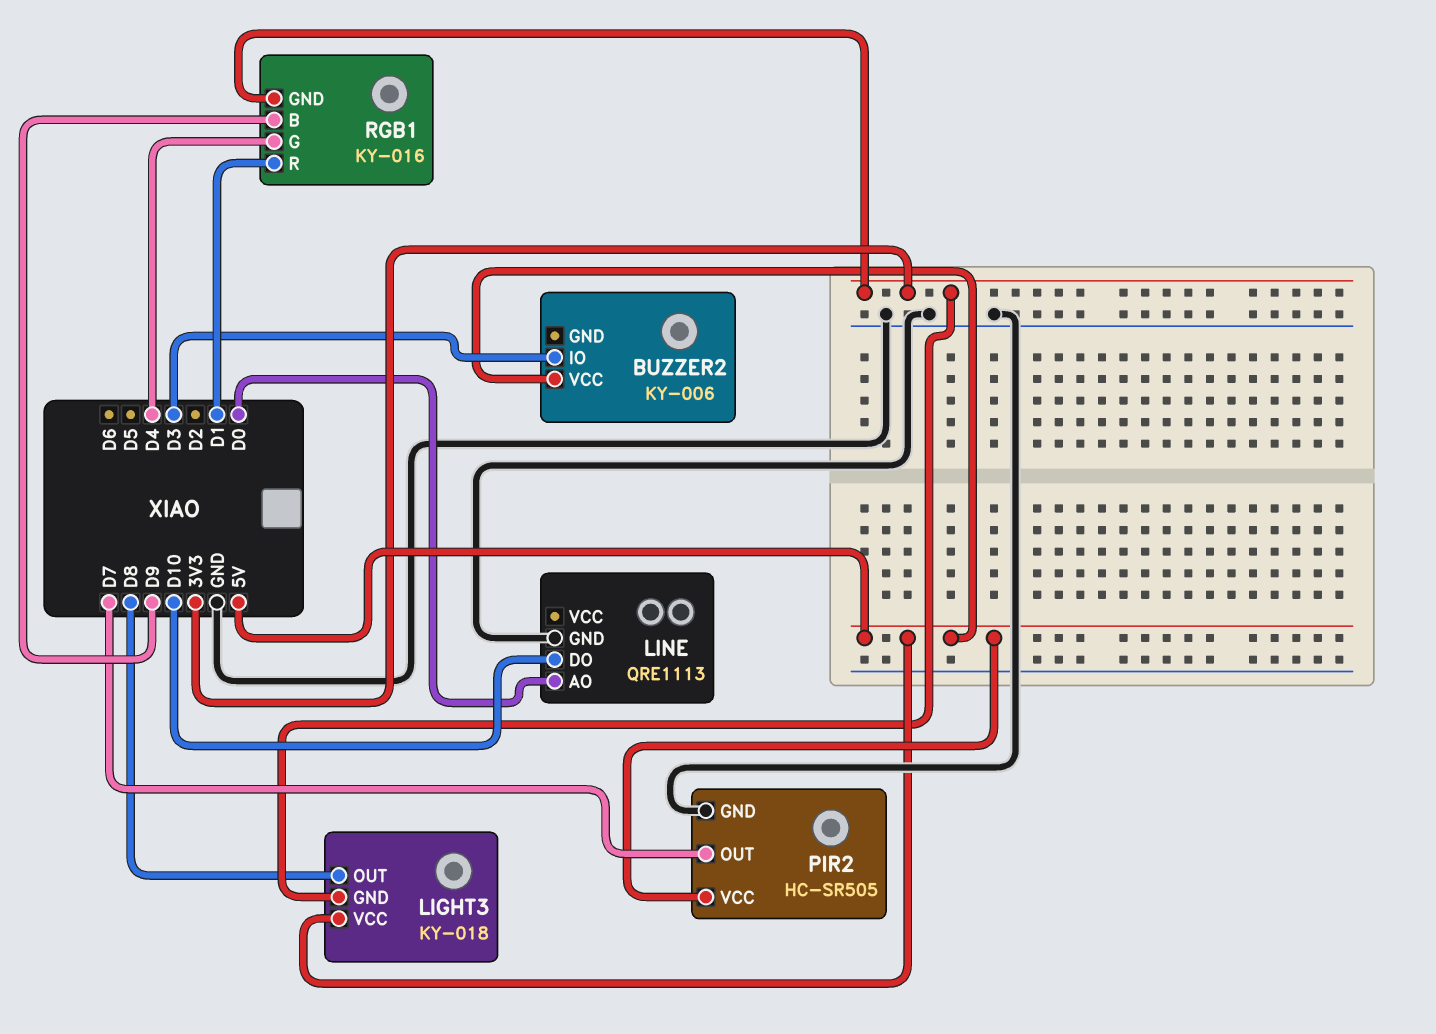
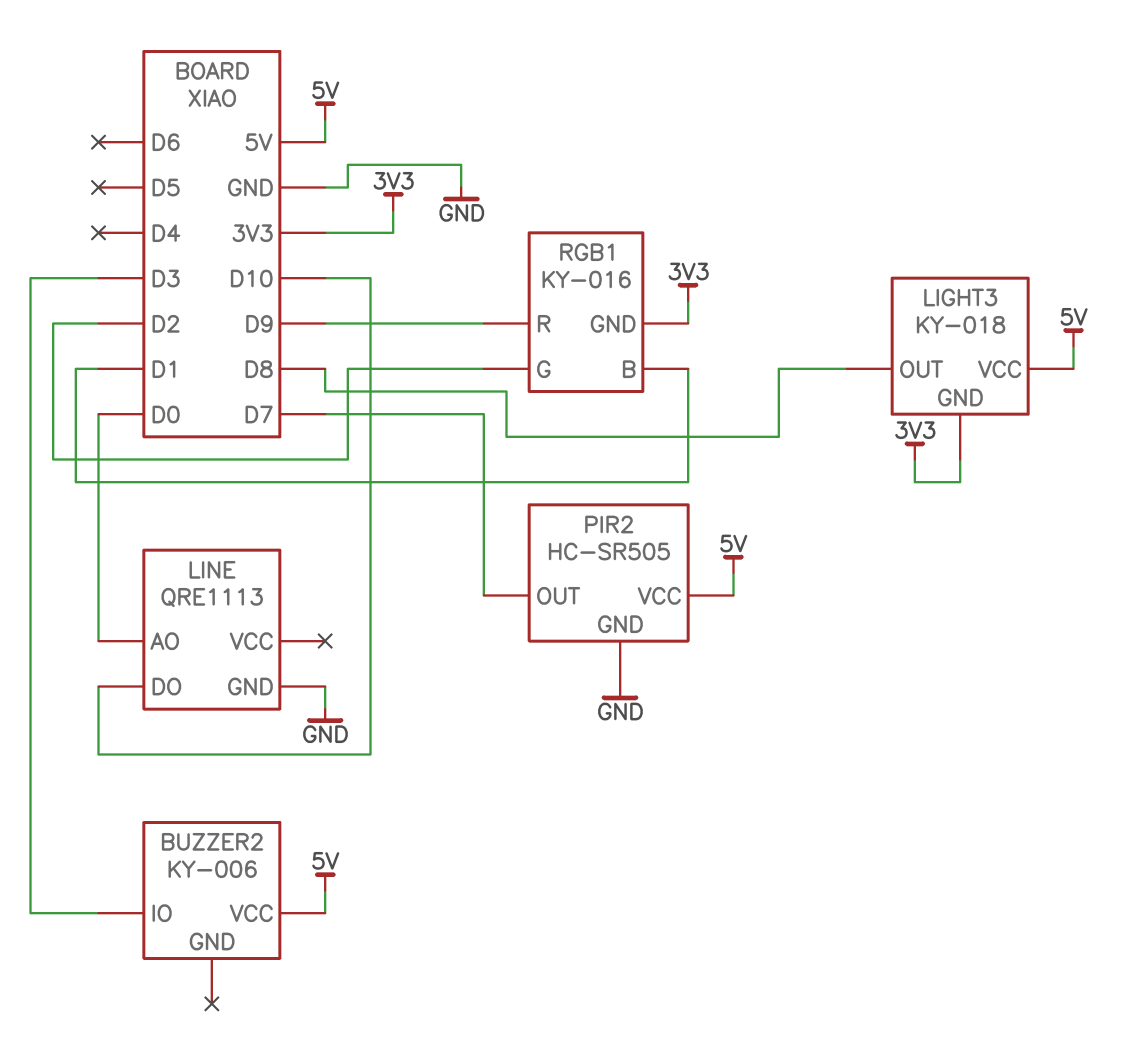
RGB1 pin B: D9 -> D1
RGB1 pin G: D4 -> D2
RGB1 pin R: D1 -> D9

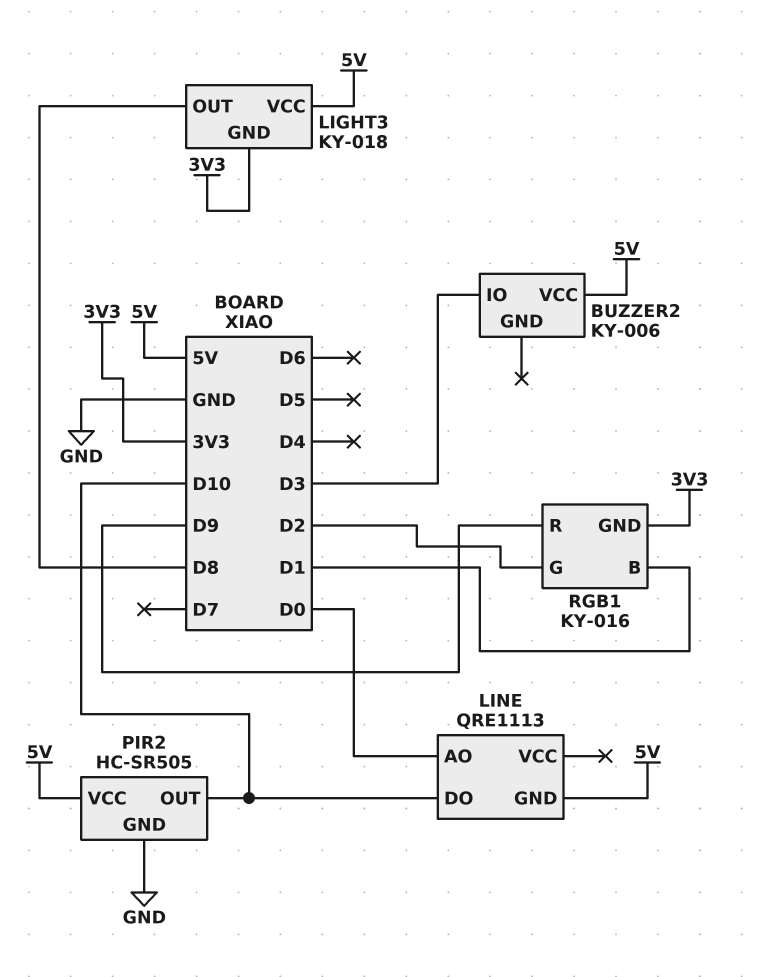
LINE pin GND: GND -> 5V
PIR2 pin OUT: D7 -> D10

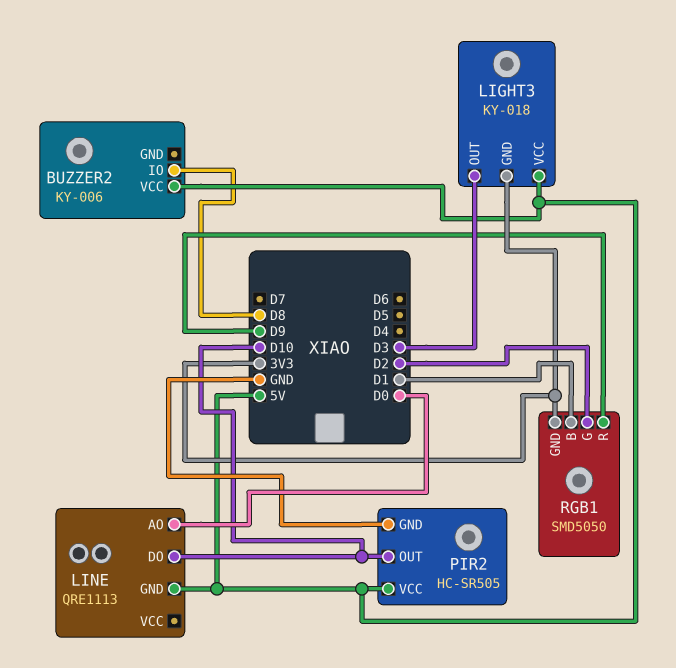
BUZZER2 pin IO: D3 -> D8
LIGHT3 pin OUT: D8 -> D3
RGB1: KY-016 -> SMD5050

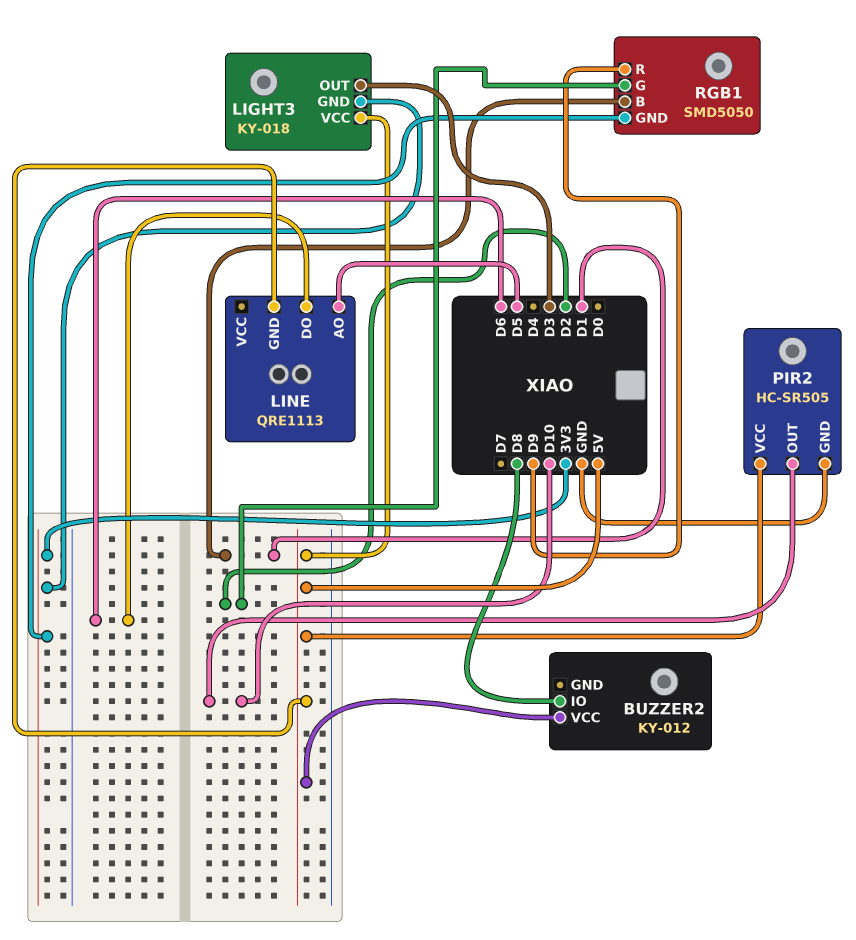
BUZZER2: KY-006 -> KY-012
LINE pin AO: D0 -> D5
LINE pin DO: D10 -> D6

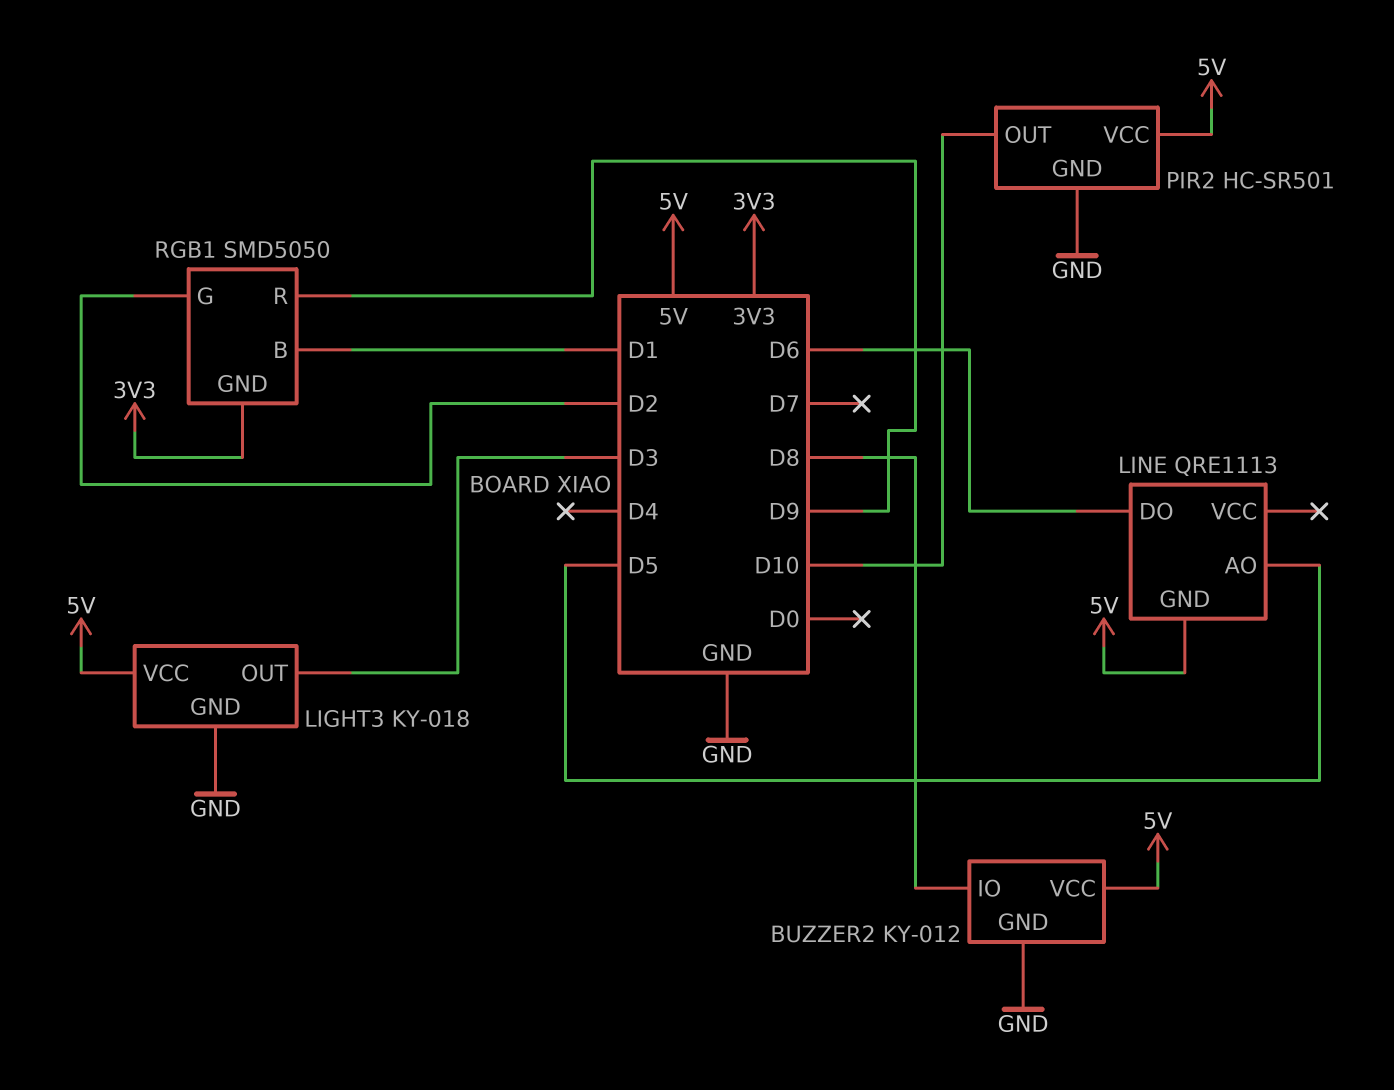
BUZZER2 pin GND: none -> GND
LIGHT3 pin GND: 3V3 -> GND
PIR2: HC-SR505 -> HC-SR501

